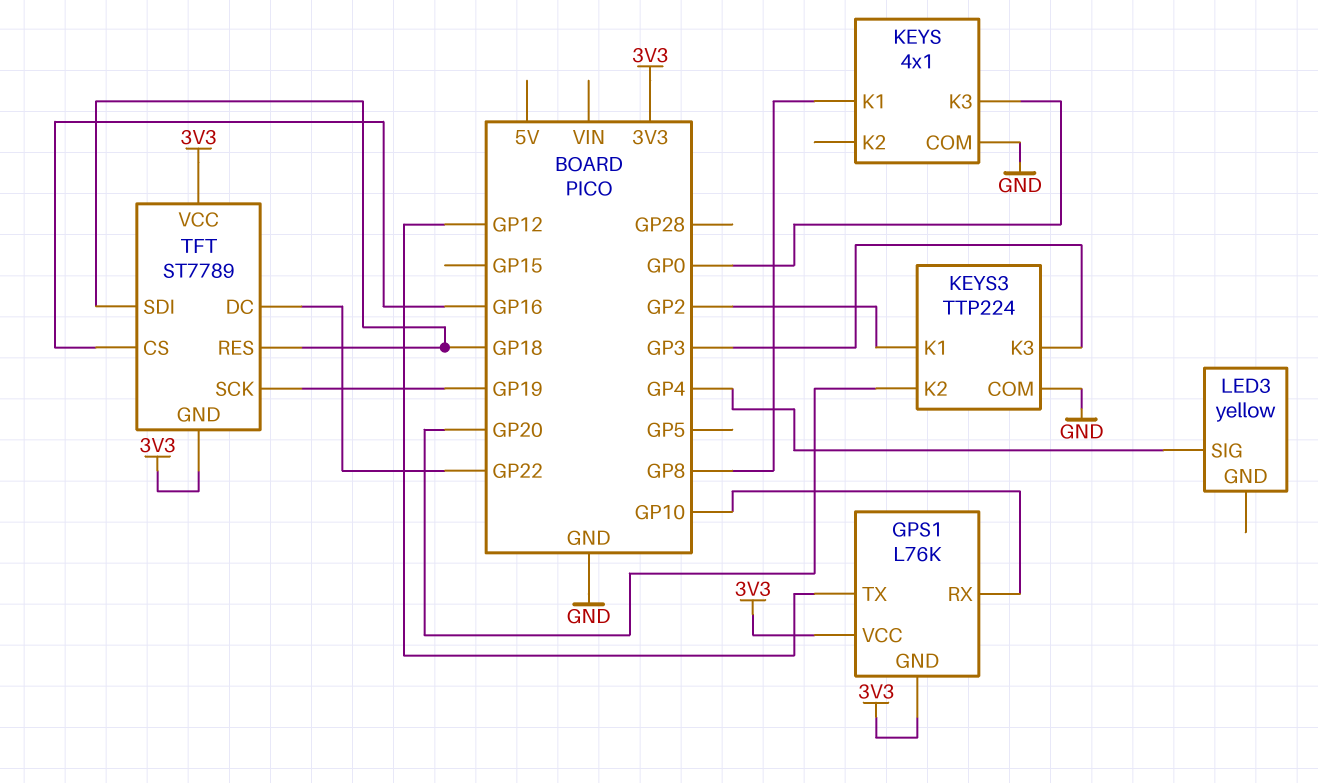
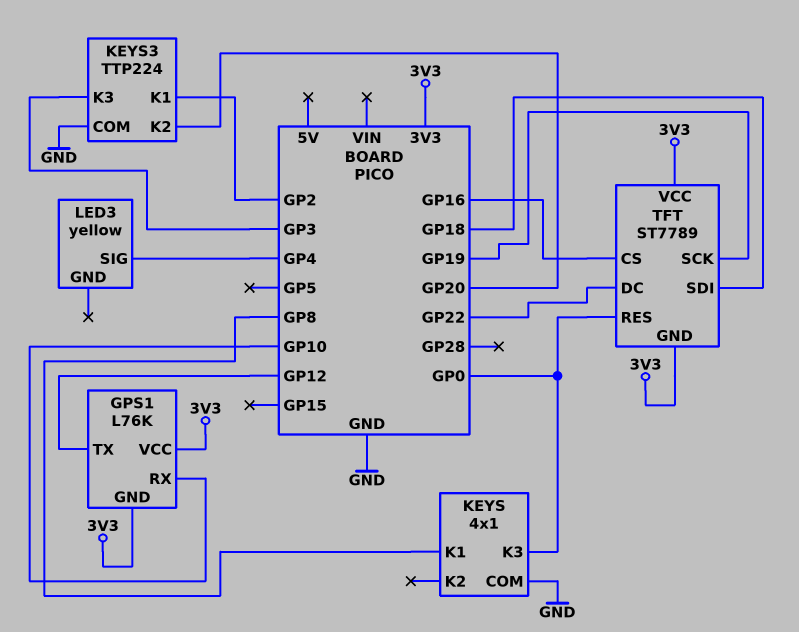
TFT pin RES: GP18 -> GP0

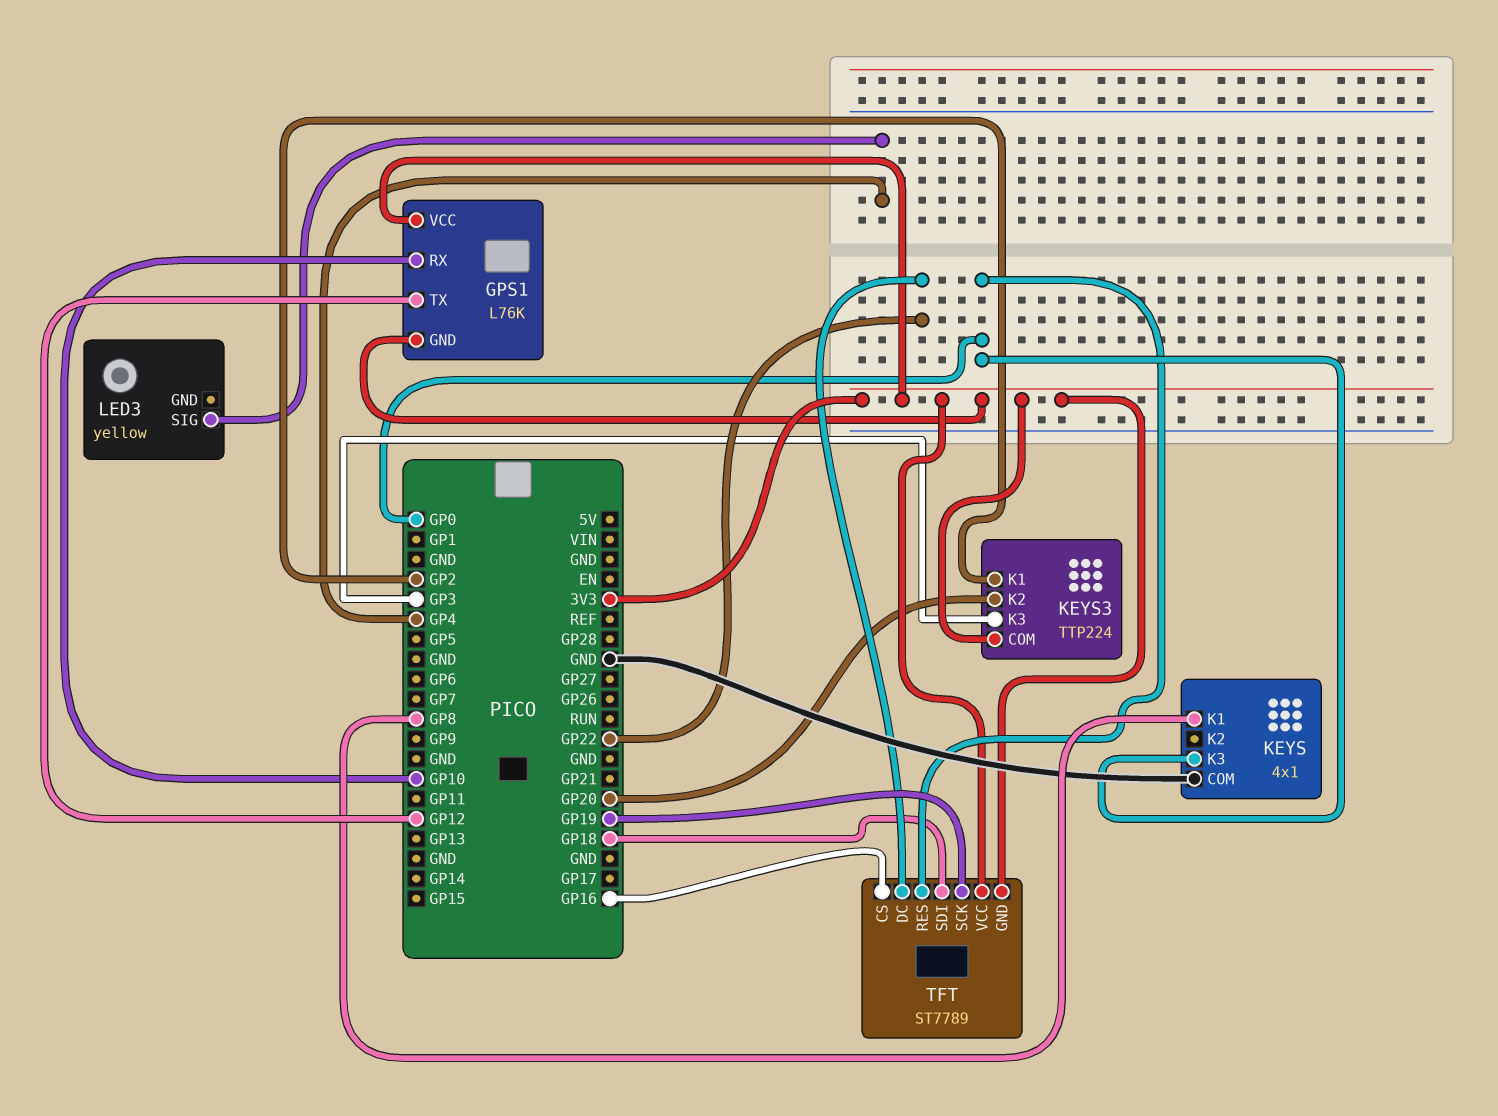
KEYS3 pin COM: GND -> 3V3

